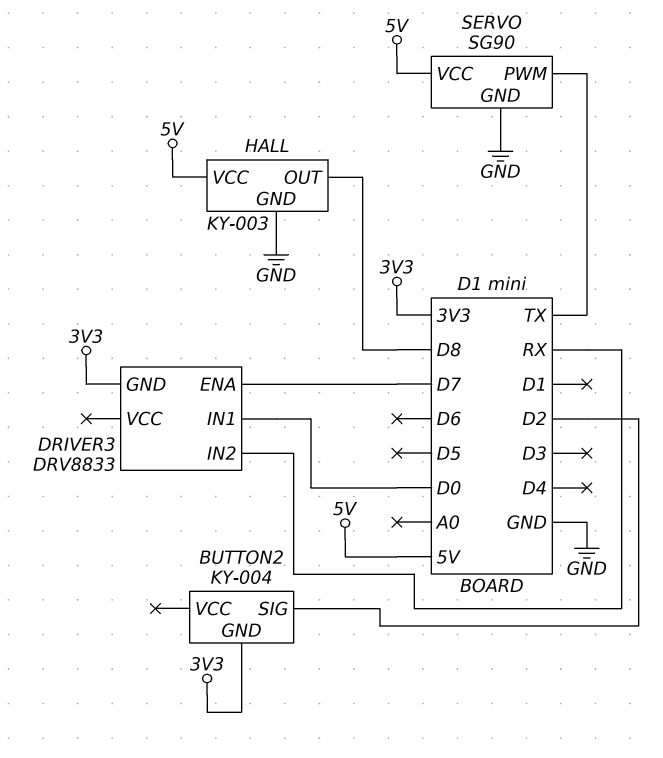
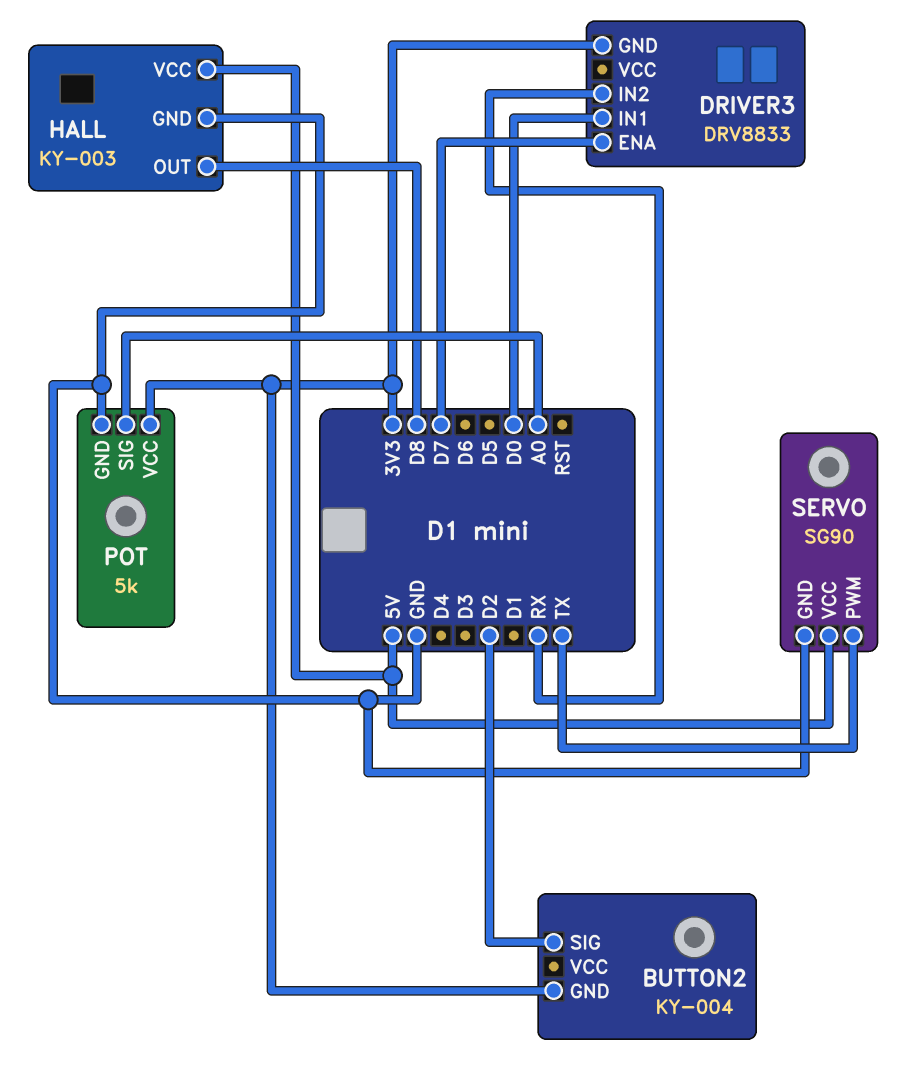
POT: none -> 5k
POT pin GND: none -> GND
POT pin SIG: none -> A0
POT pin VCC: none -> 3V3

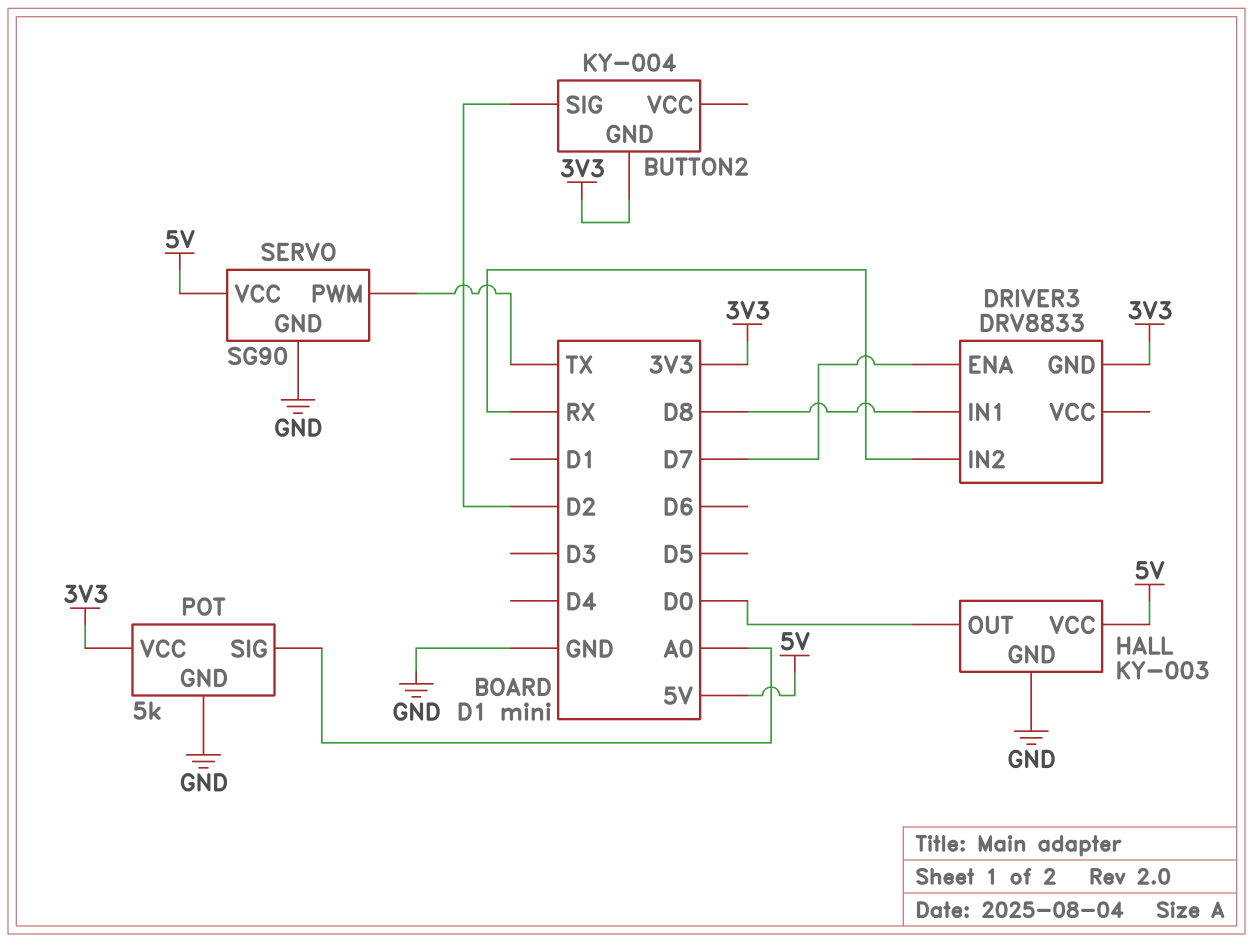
DRIVER3 pin IN1: D0 -> D8
HALL pin OUT: D8 -> D0

